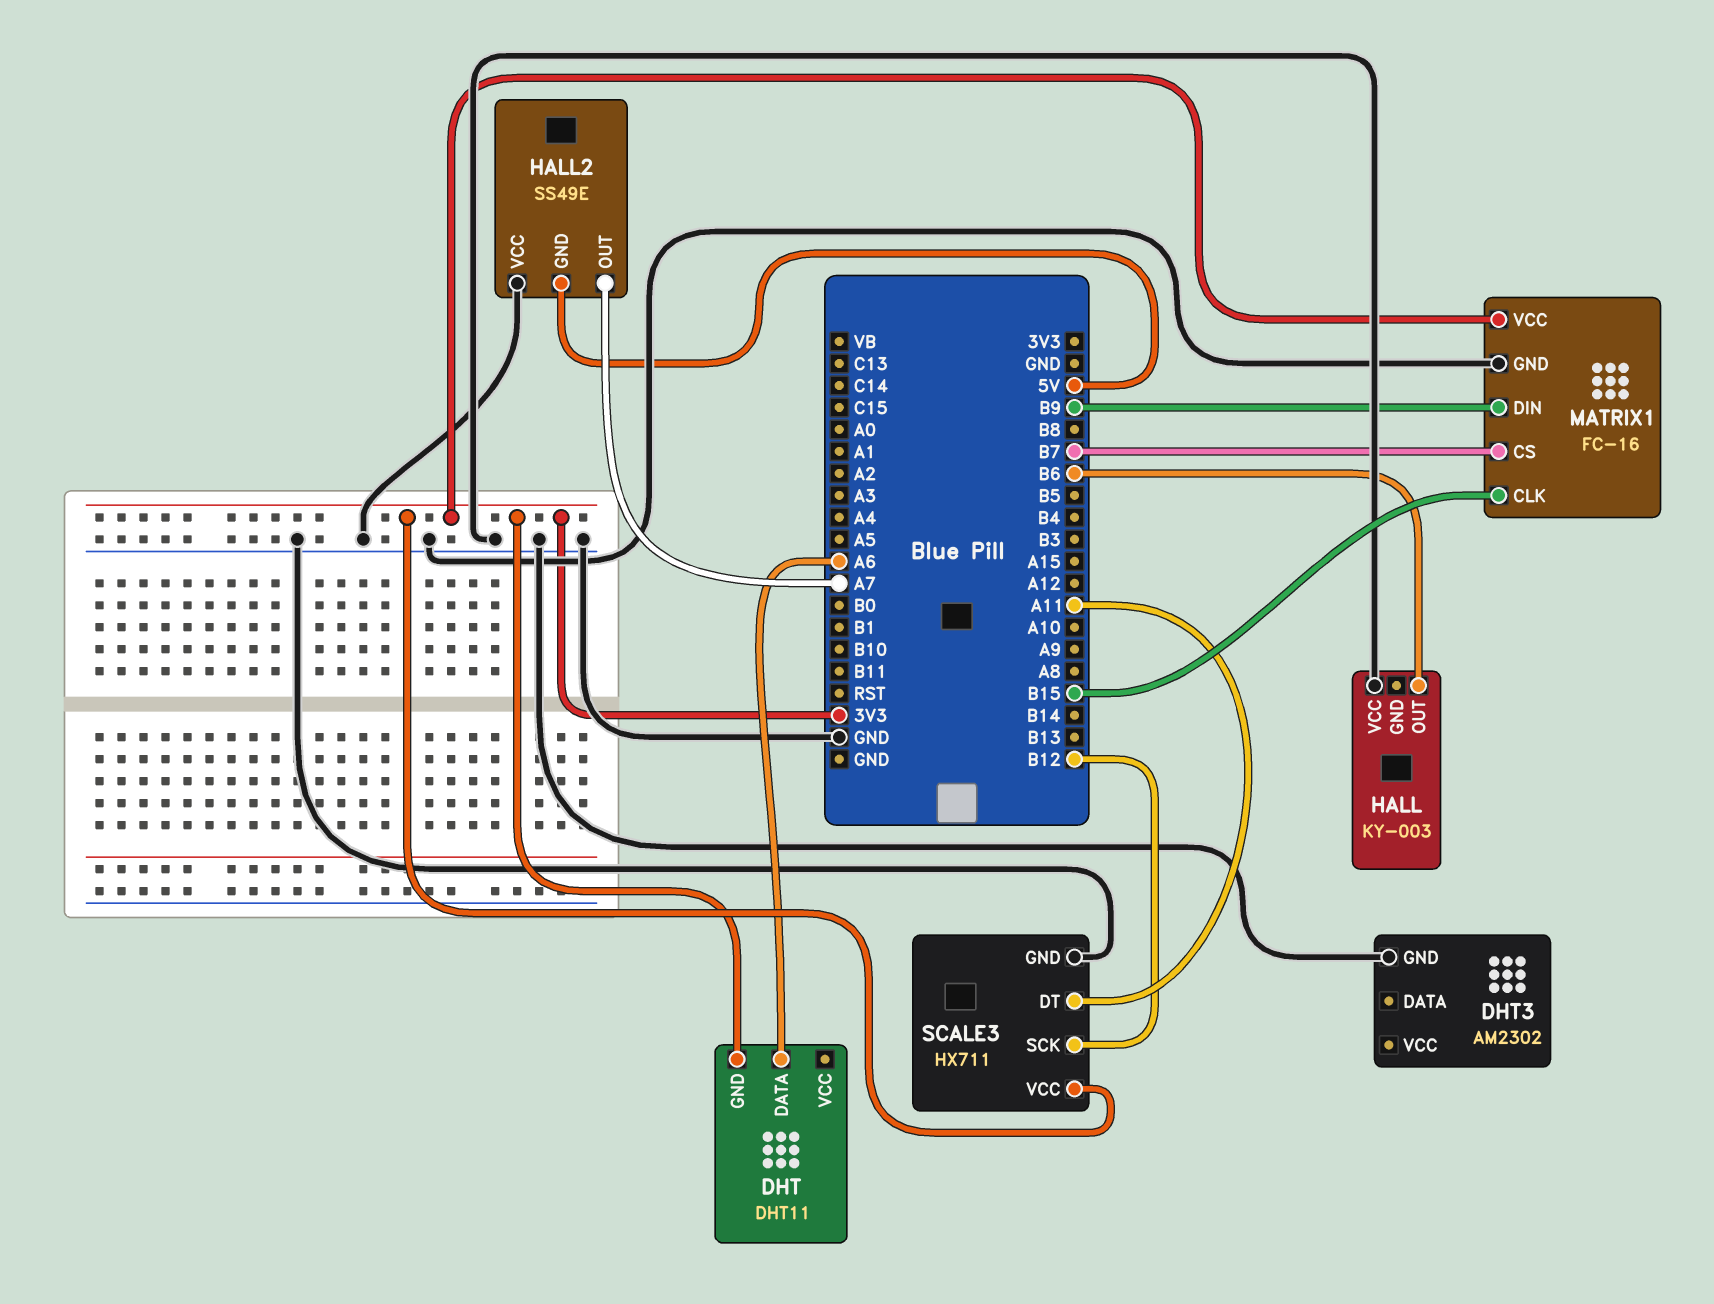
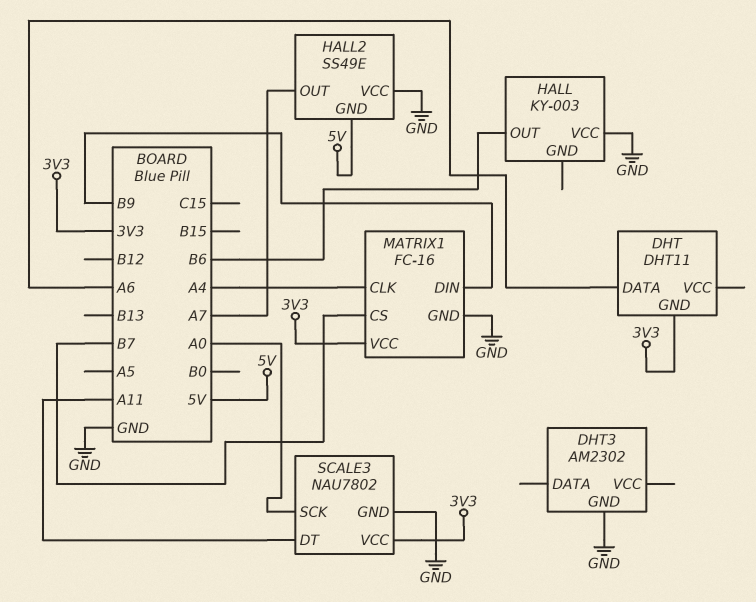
MATRIX1 pin CLK: B15 -> A4
SCALE3: HX711 -> NAU7802
SCALE3 pin SCK: B12 -> A0

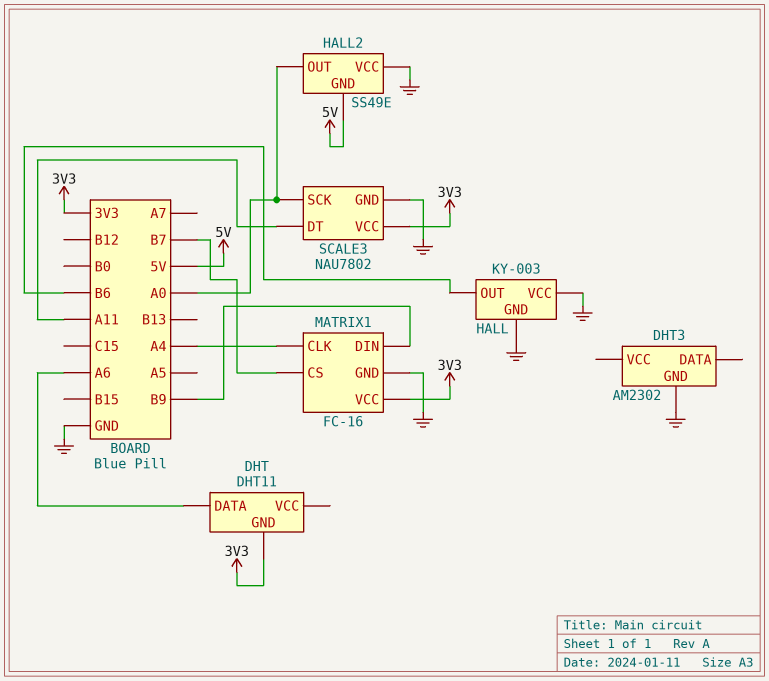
HALL pin GND: none -> GND
HALL2 pin OUT: A7 -> A0

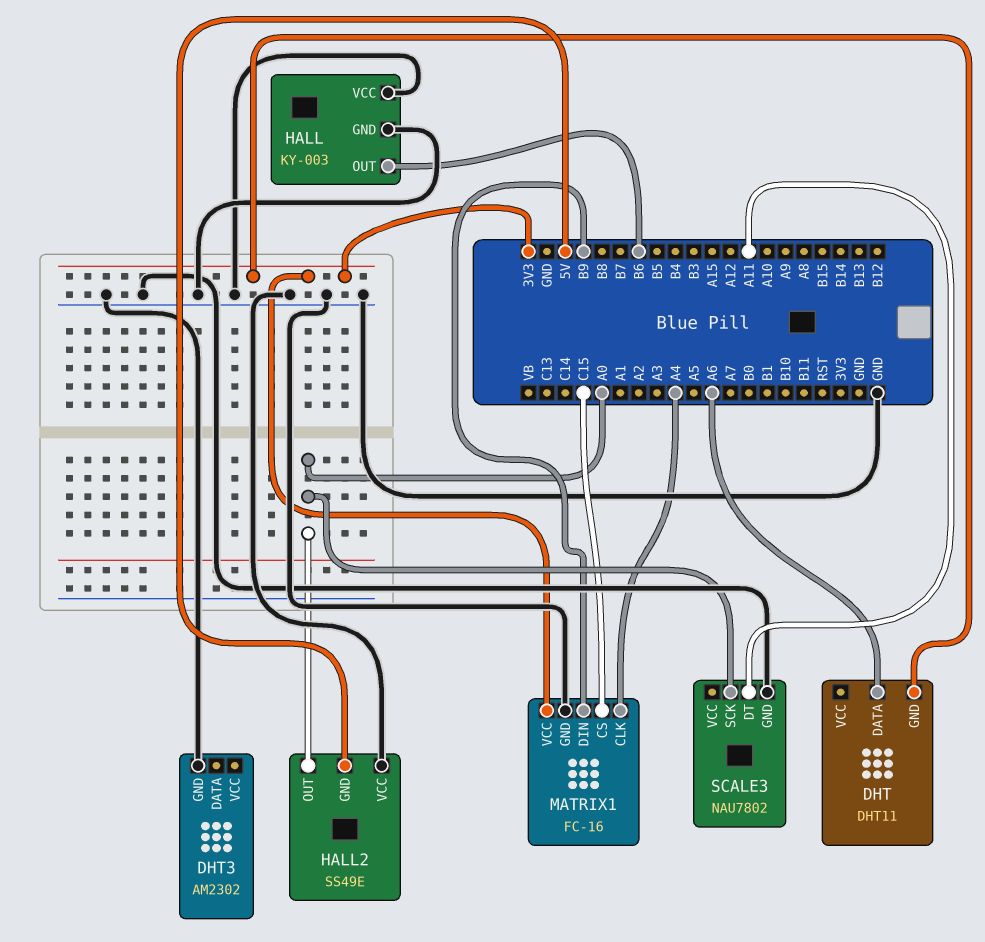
MATRIX1 pin CS: B7 -> C15
SCALE3 pin VCC: 3V3 -> none

